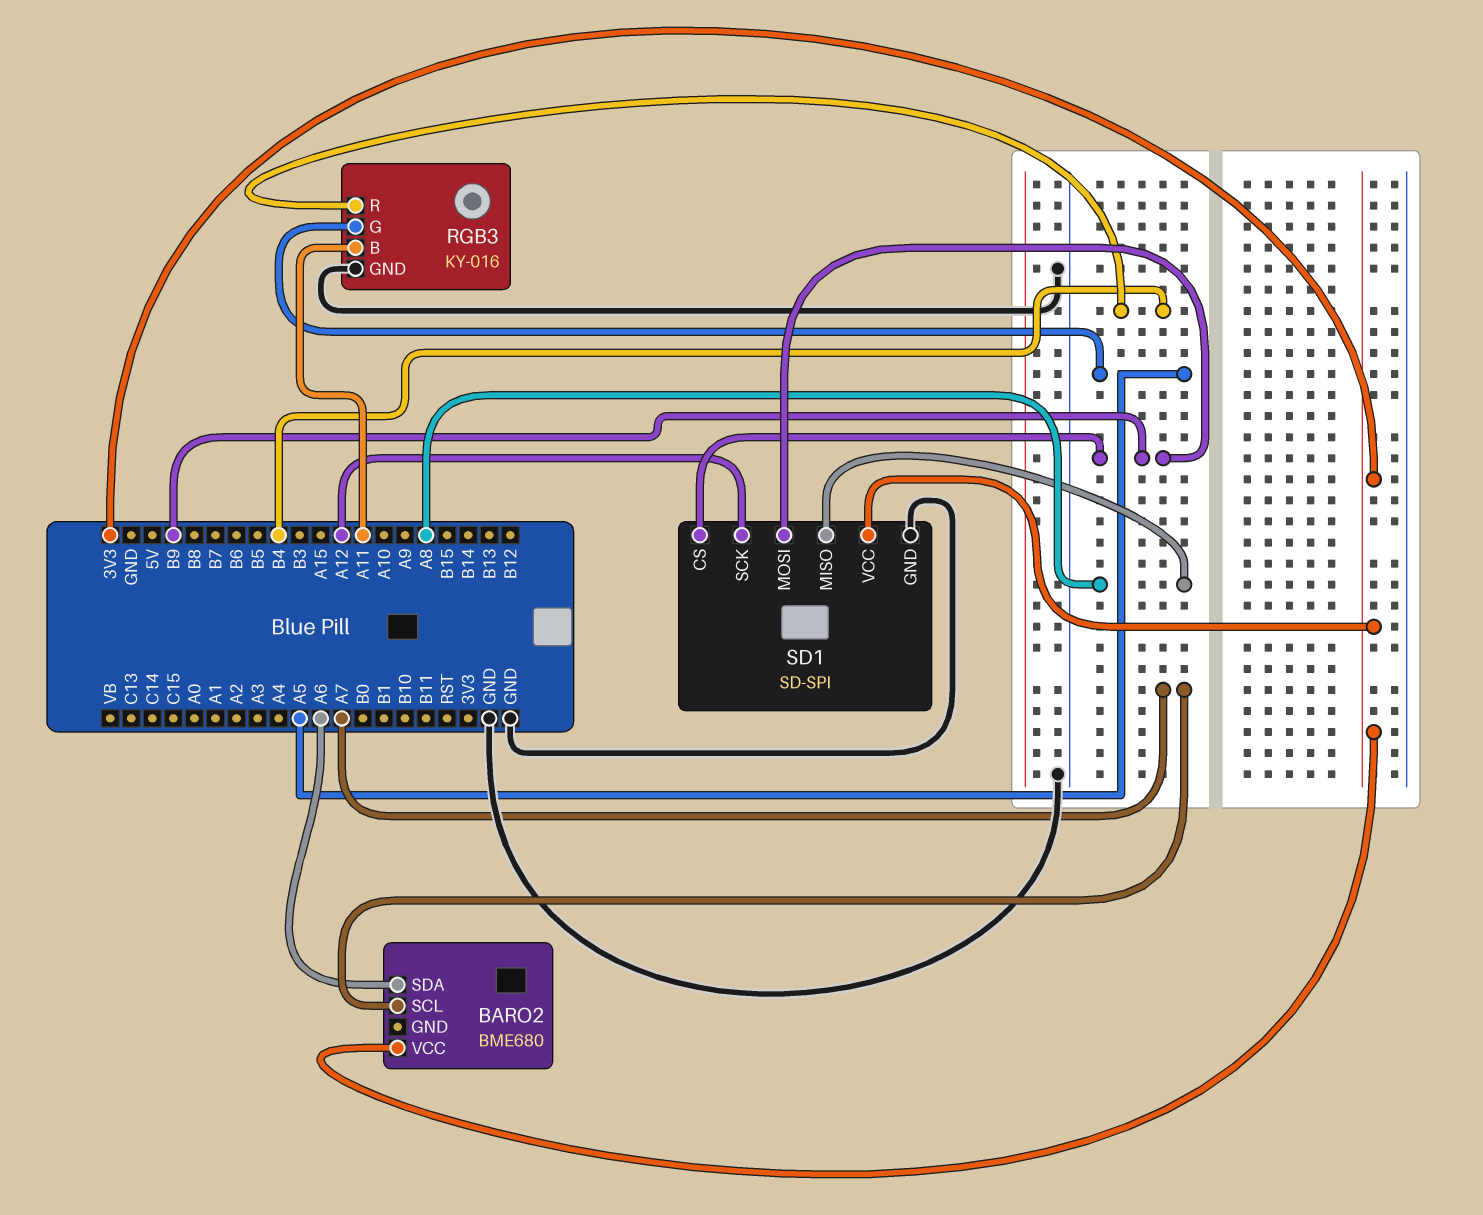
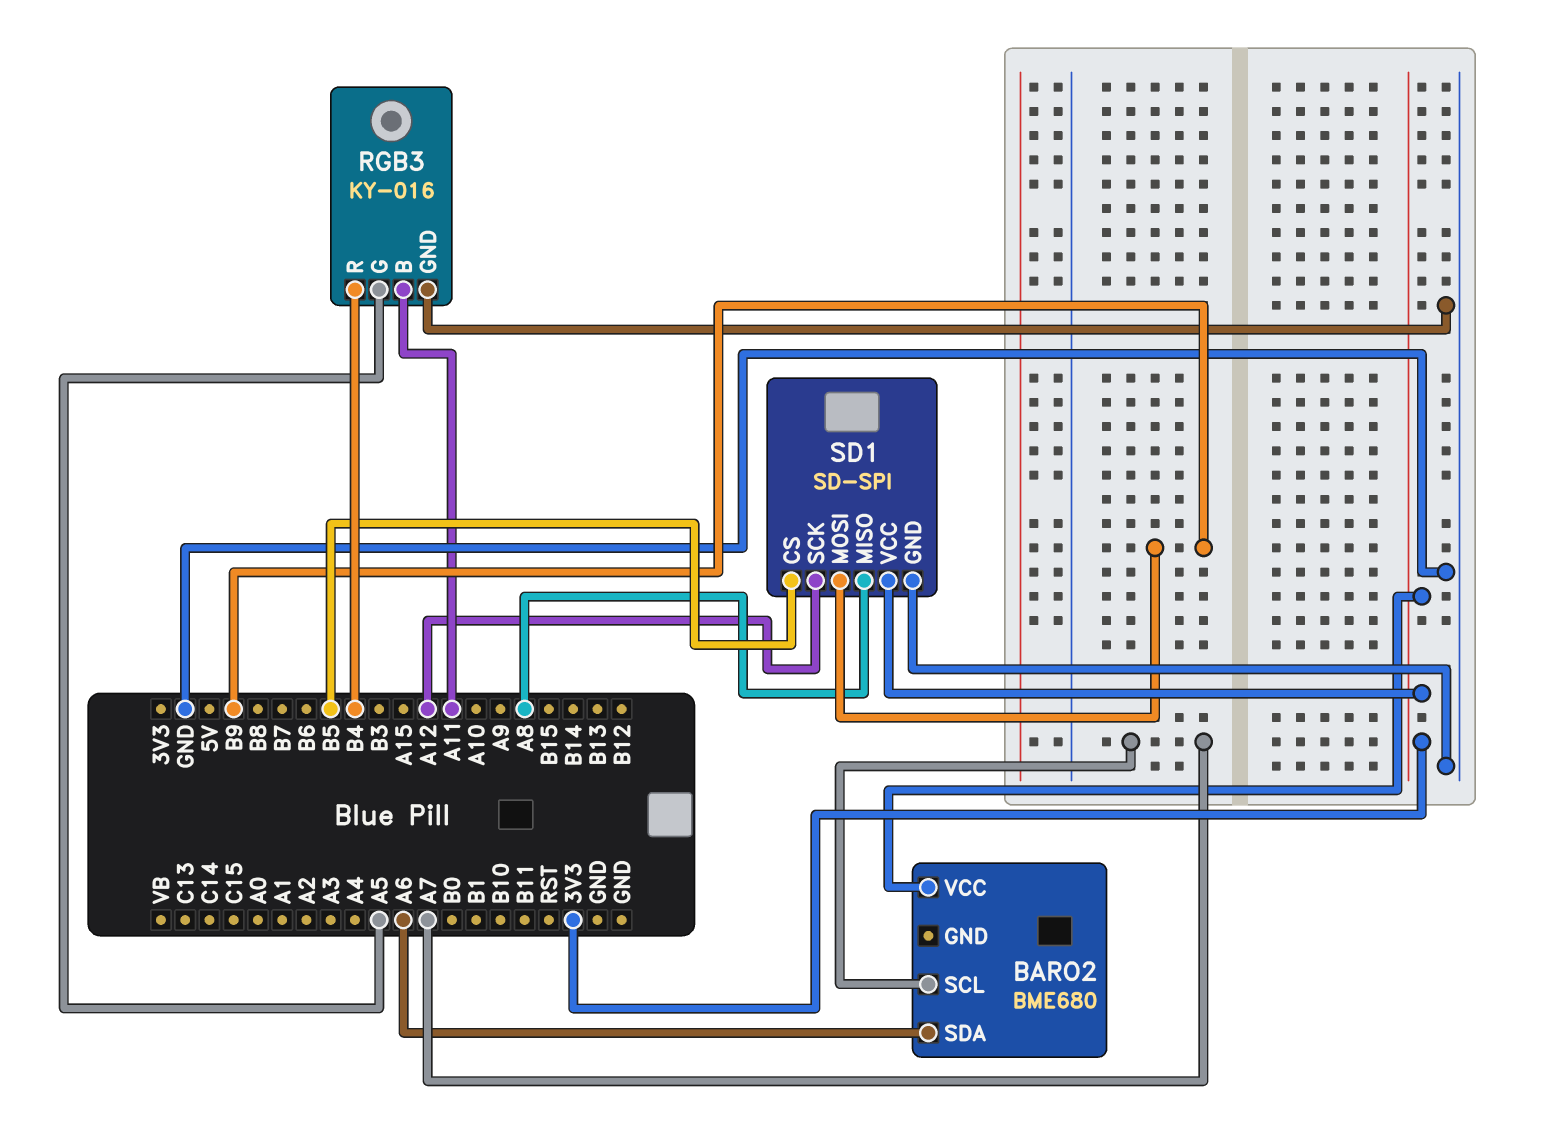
SD1 pin CS: B9 -> B5

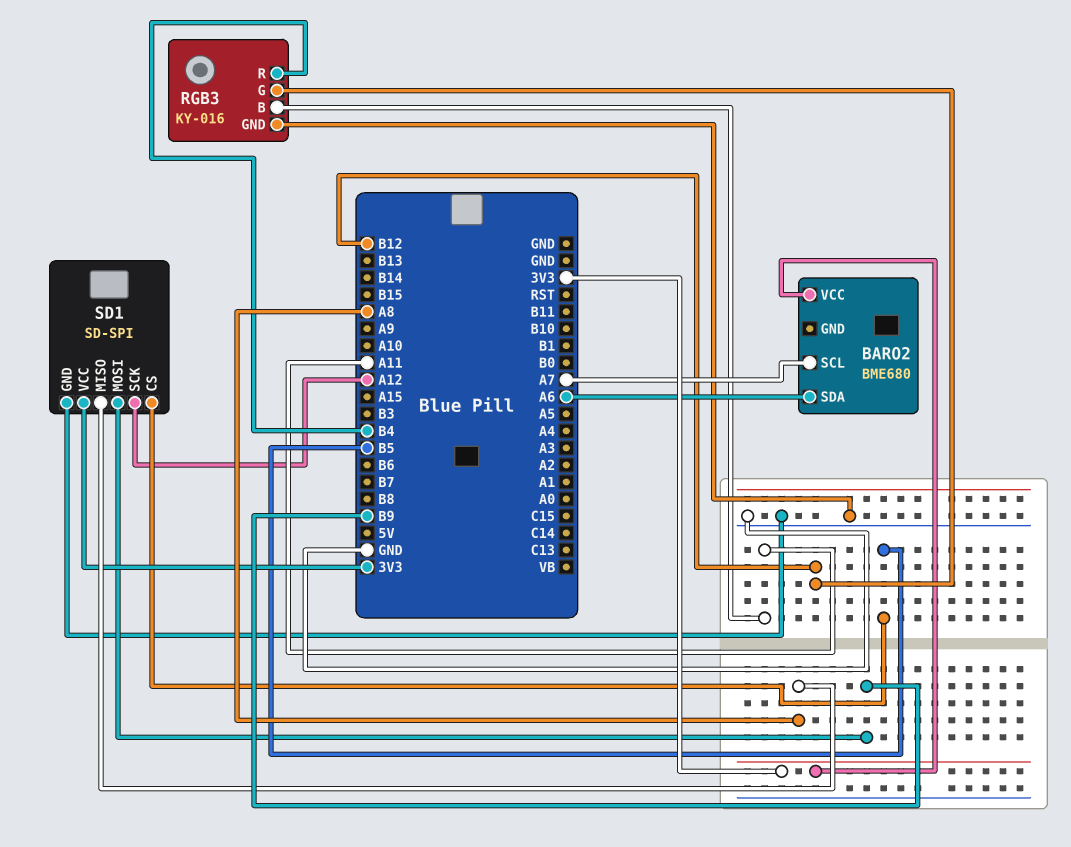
RGB3 pin G: A5 -> B12

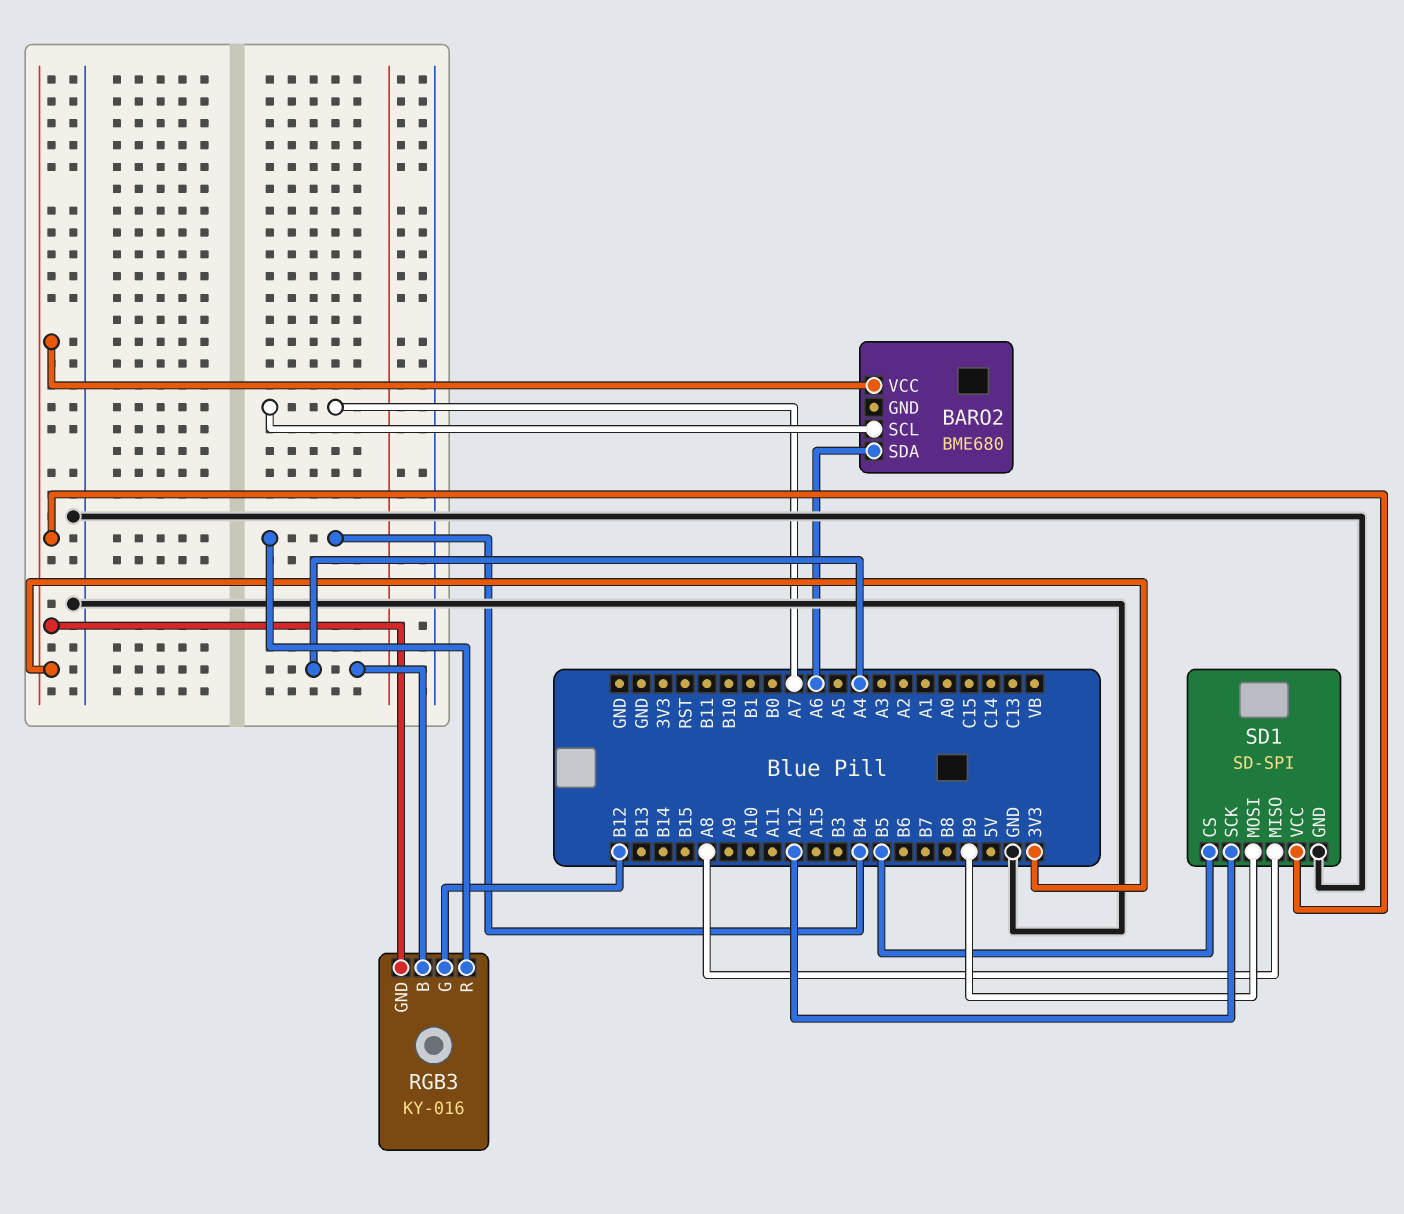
RGB3 pin B: A11 -> A4
RGB3 pin GND: GND -> 3V3

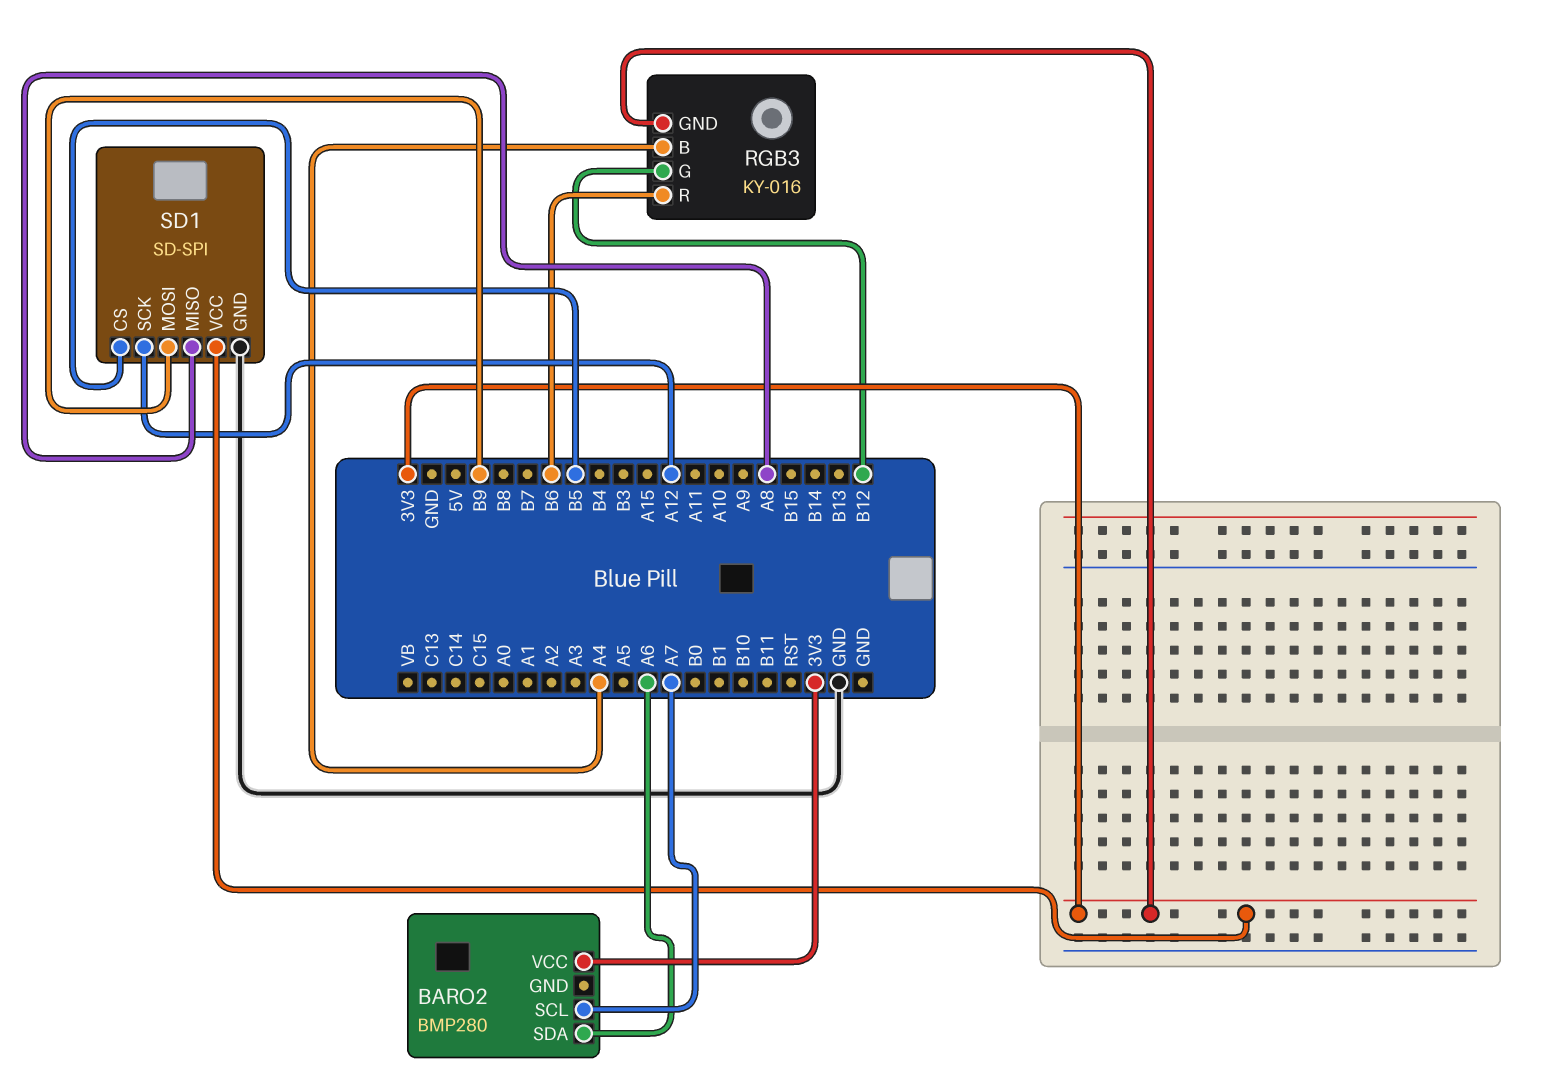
BARO2: BME680 -> BMP280
RGB3 pin R: B4 -> B6

